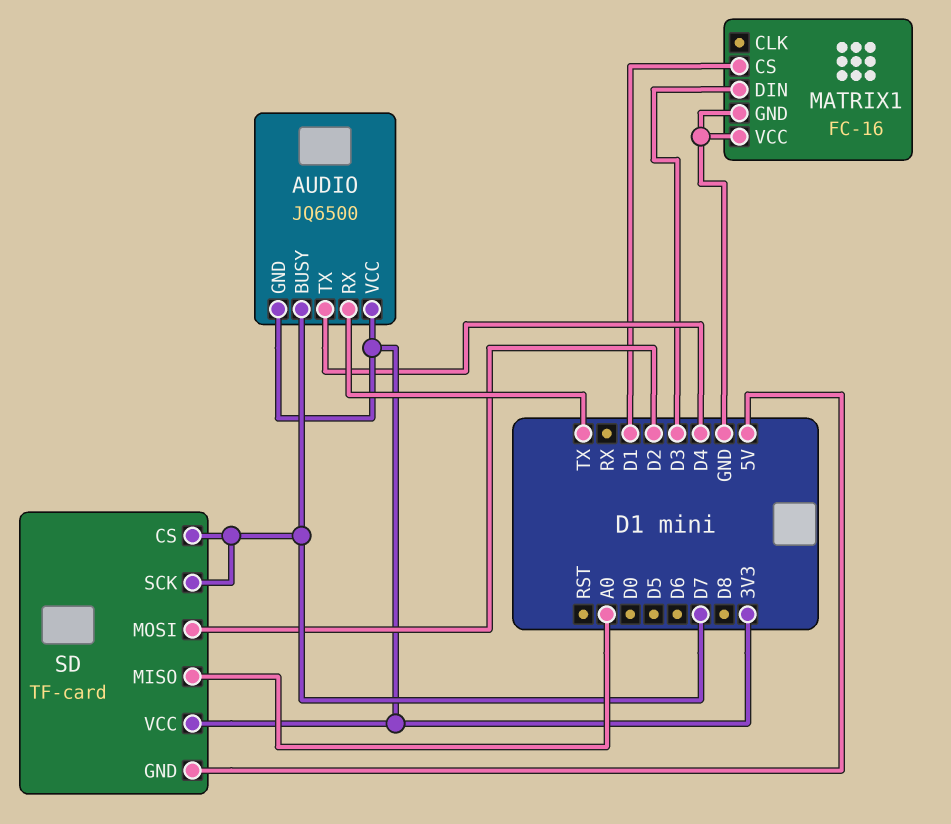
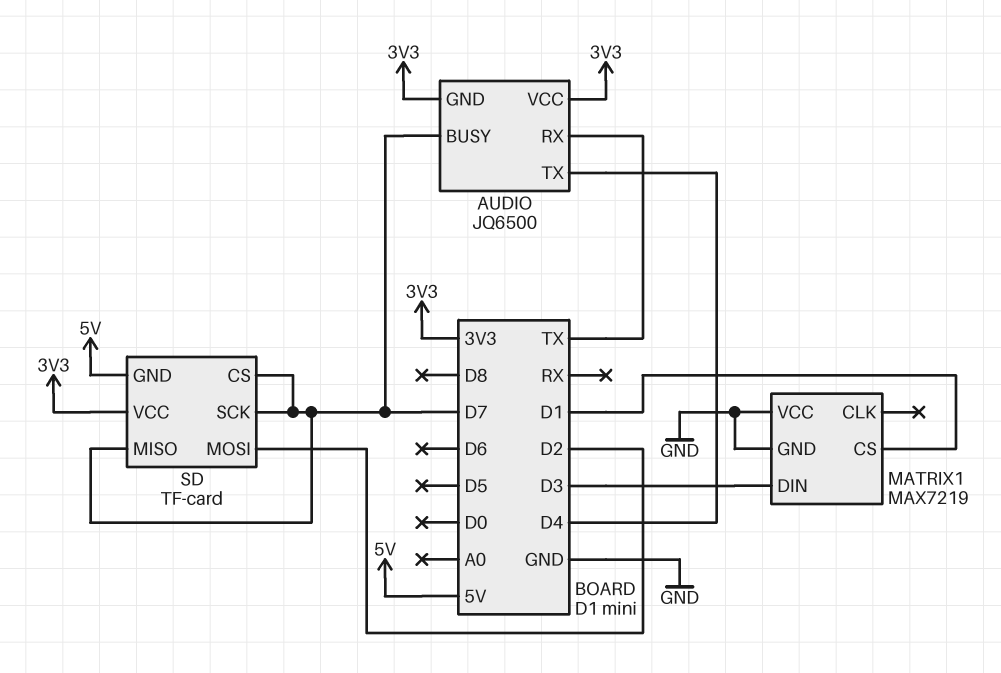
MATRIX1: FC-16 -> MAX7219
SD pin MISO: A0 -> D7

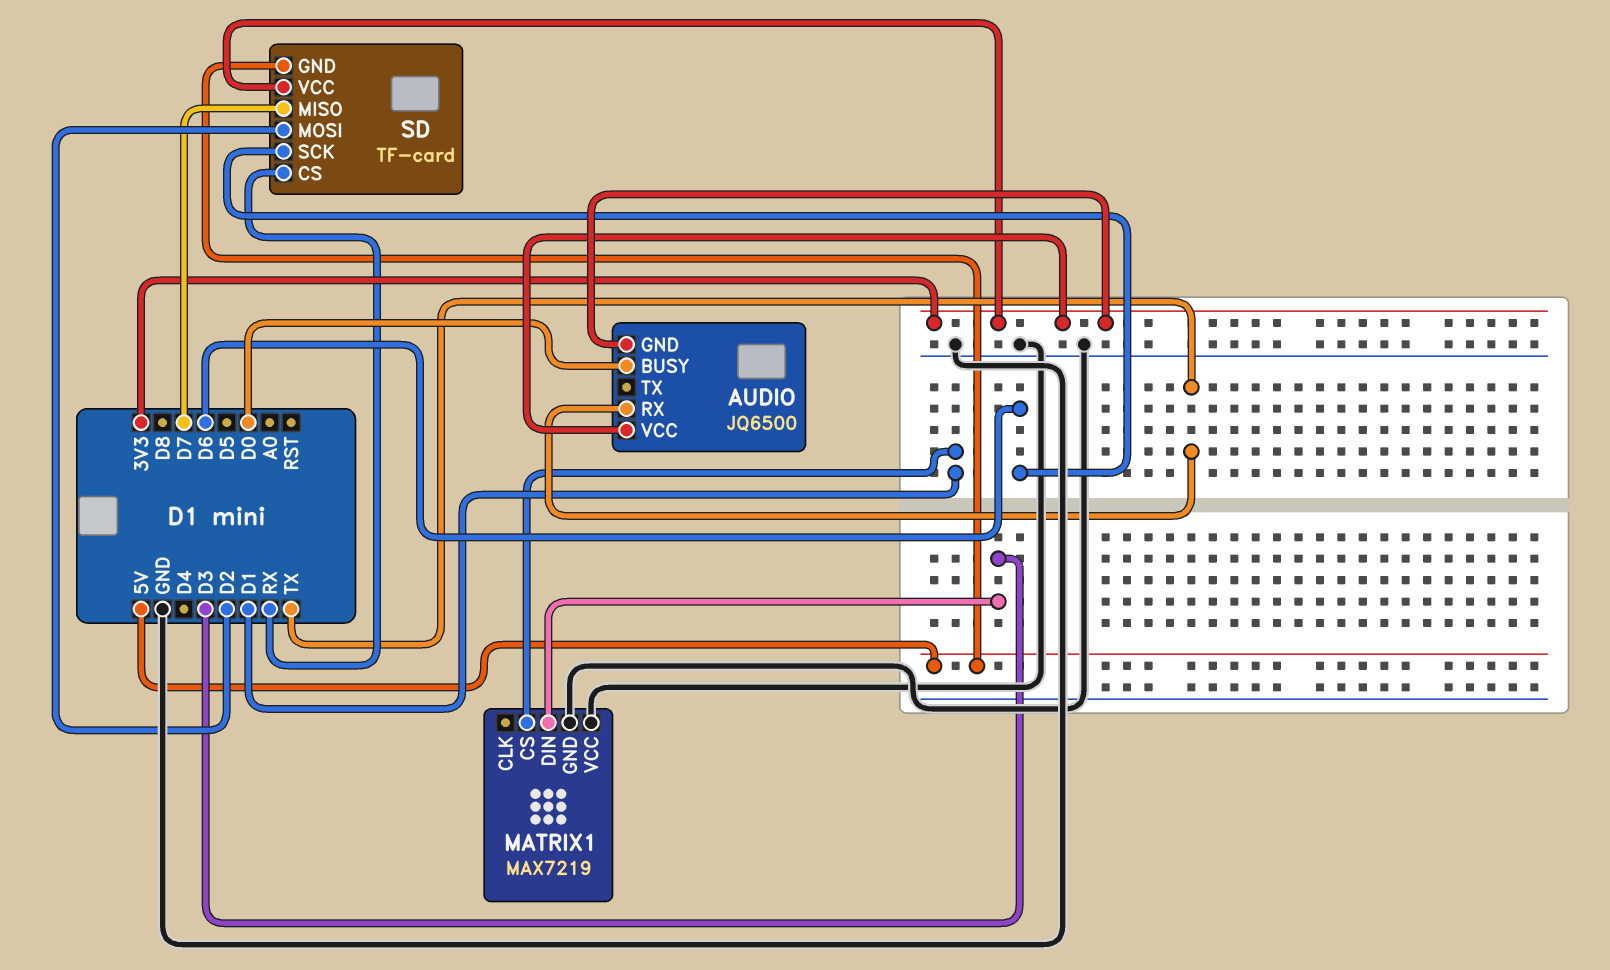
AUDIO pin BUSY: D7 -> D0
AUDIO pin TX: D4 -> none
SD pin CS: D7 -> RX
SD pin SCK: D7 -> D6

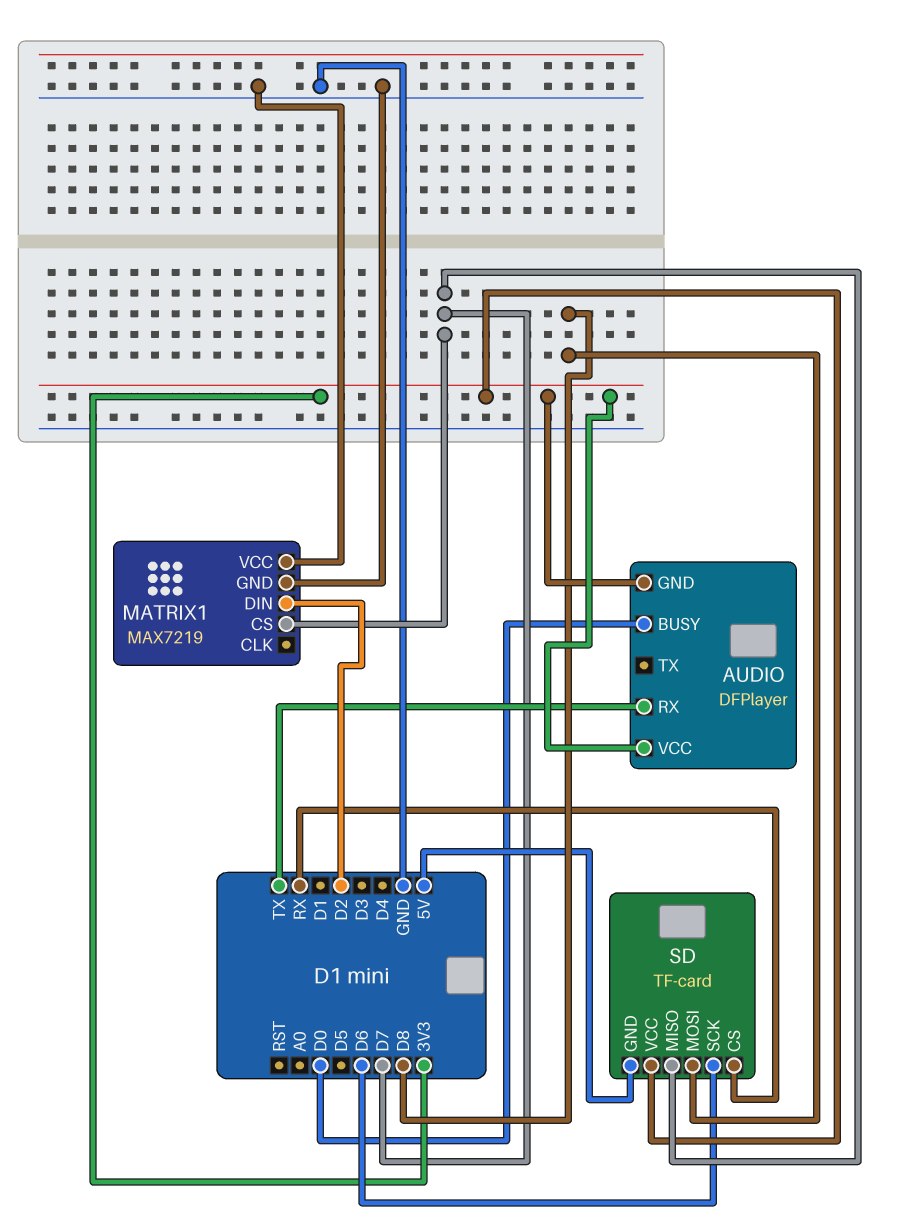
AUDIO: JQ6500 -> DFPlayer
MATRIX1 pin CS: D1 -> D7
MATRIX1 pin DIN: D3 -> D2
SD pin MOSI: D2 -> D8

